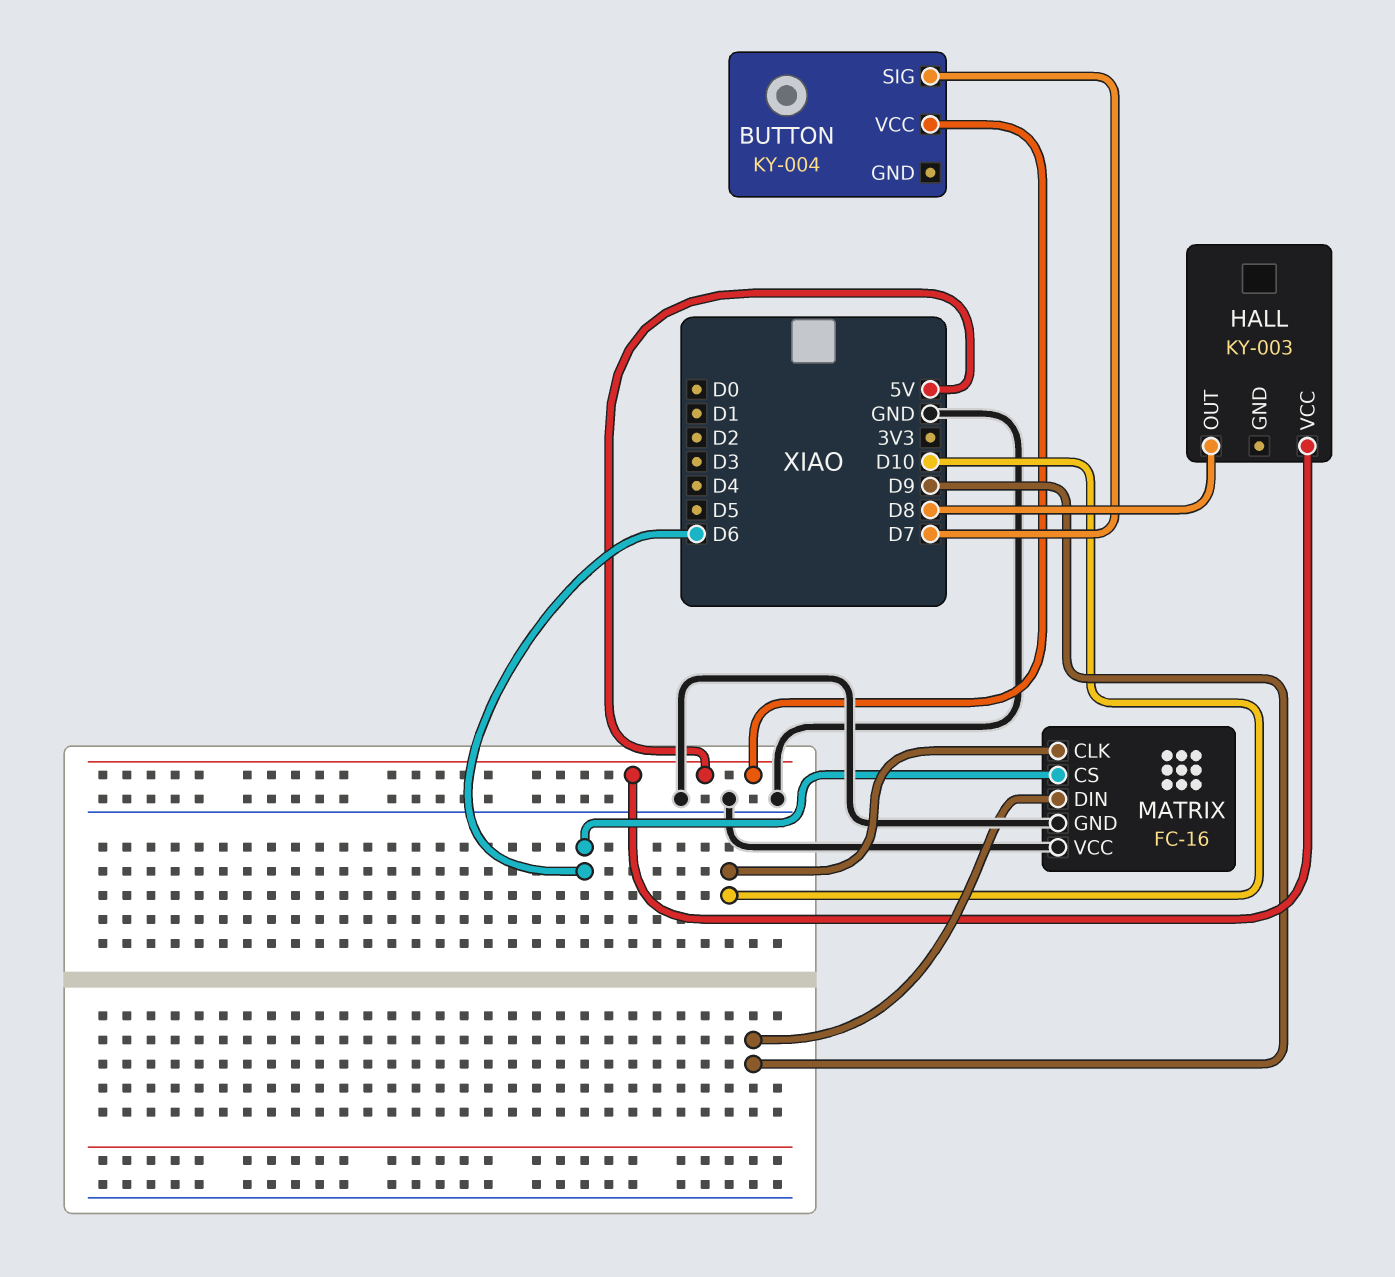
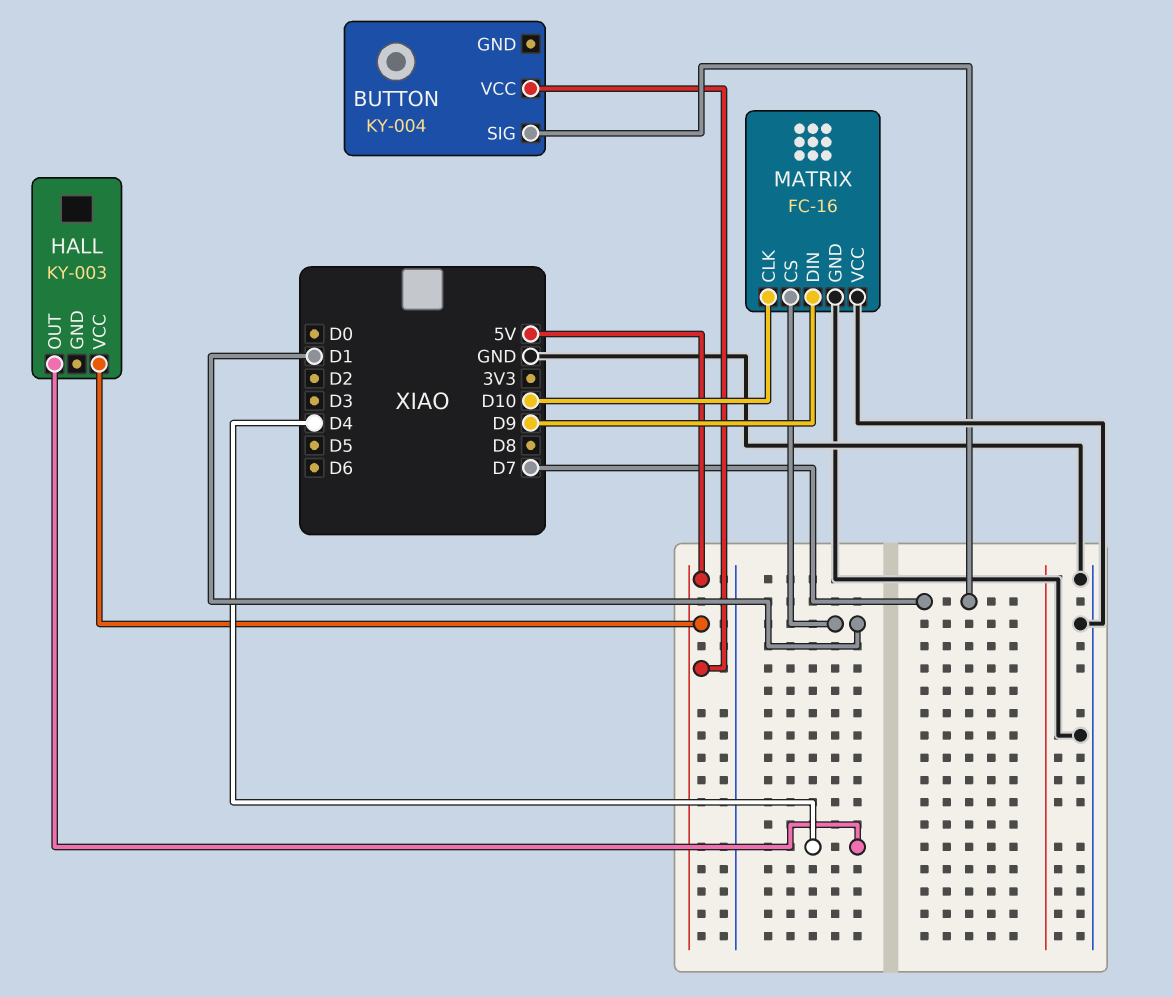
HALL pin OUT: D8 -> D4
MATRIX pin CS: D6 -> D1

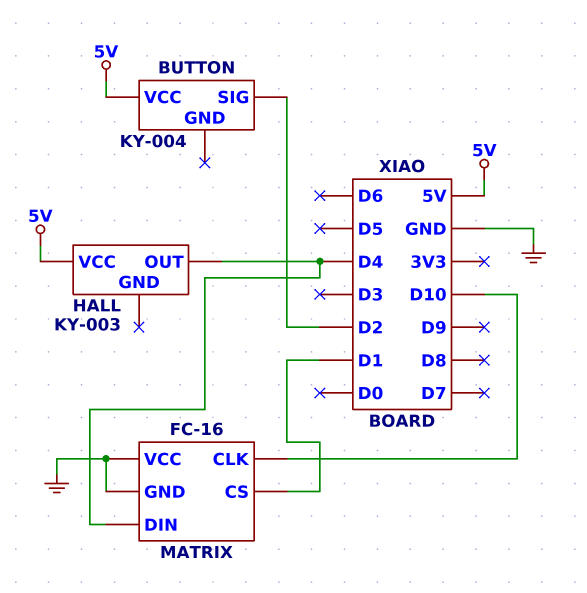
BUTTON pin SIG: D7 -> D2
MATRIX pin DIN: D9 -> D4

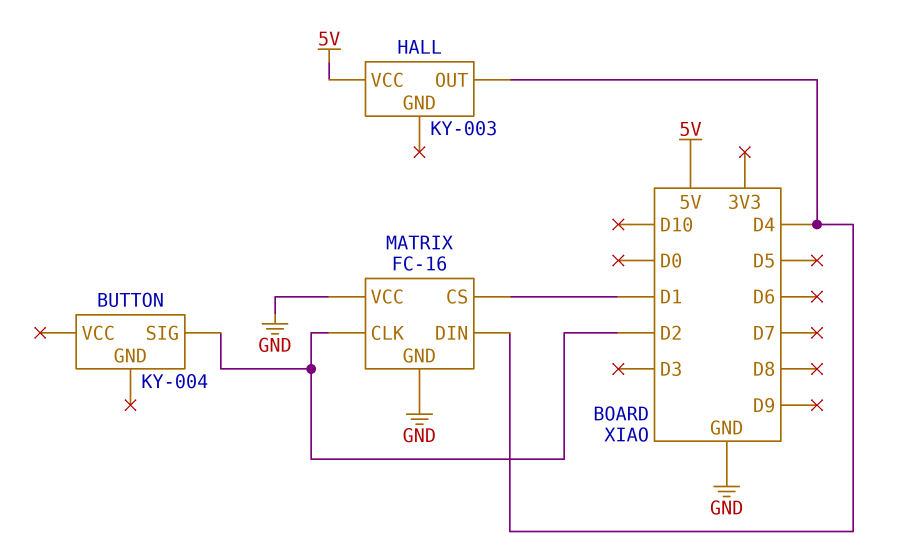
BUTTON pin VCC: 5V -> none
MATRIX pin CLK: D10 -> D2

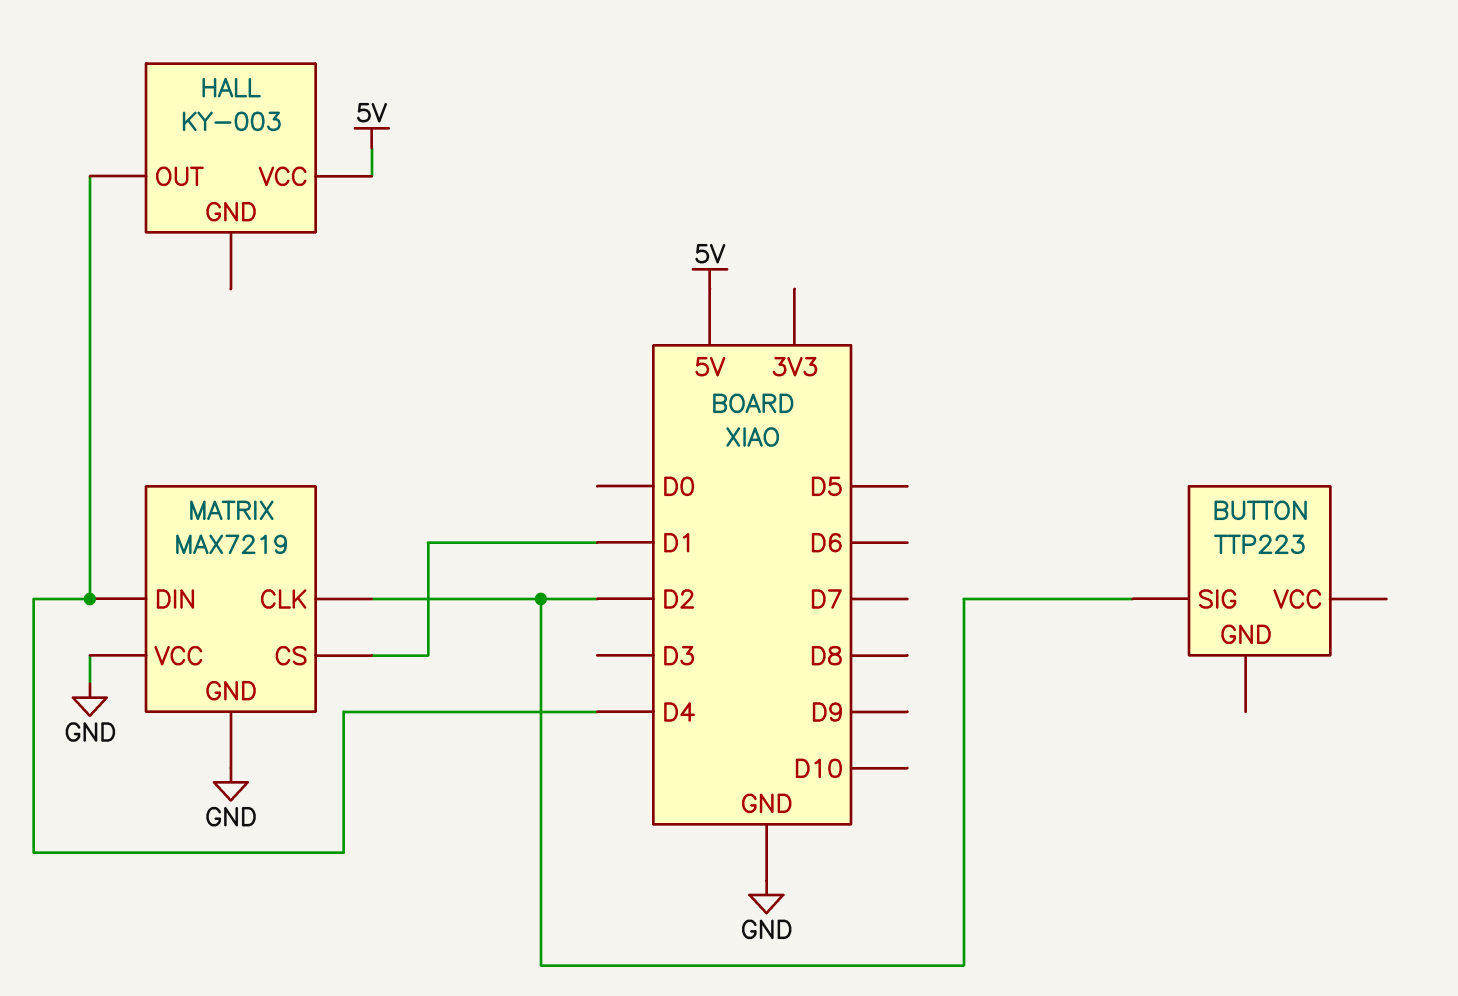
BUTTON: KY-004 -> TTP223
MATRIX: FC-16 -> MAX7219

